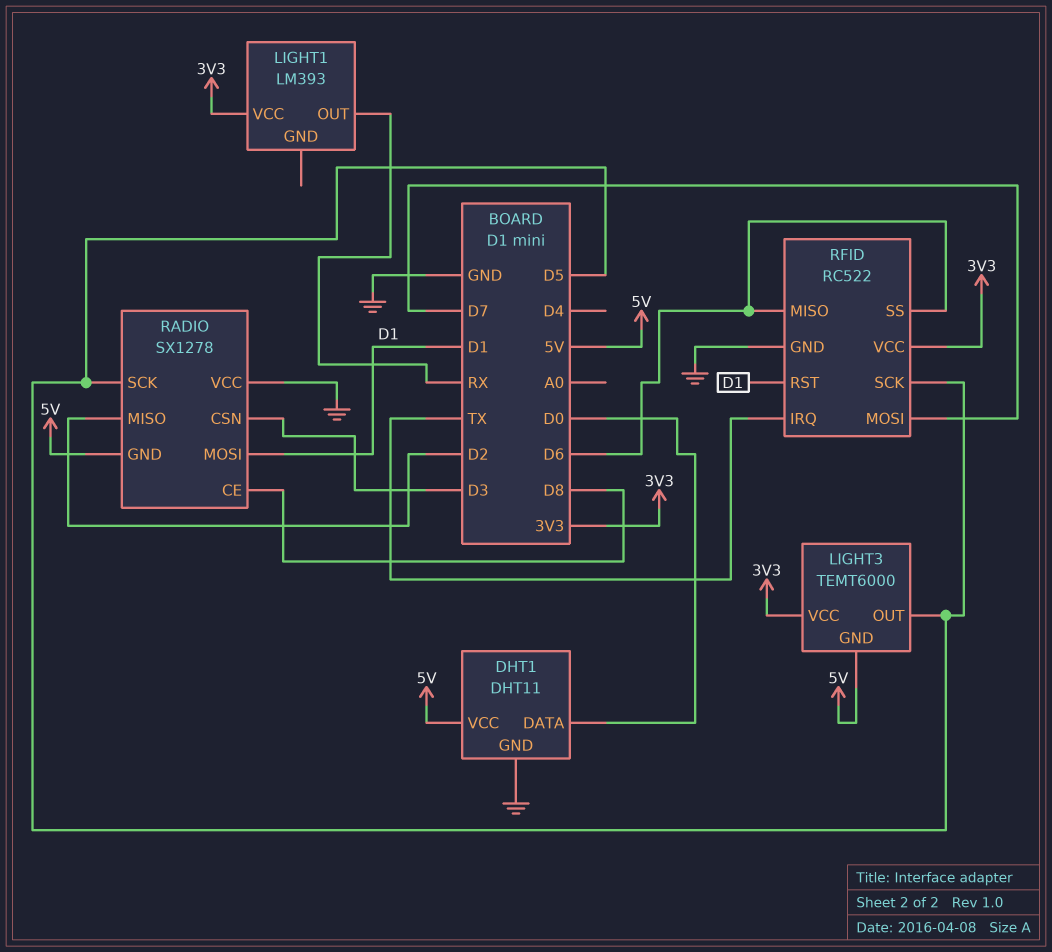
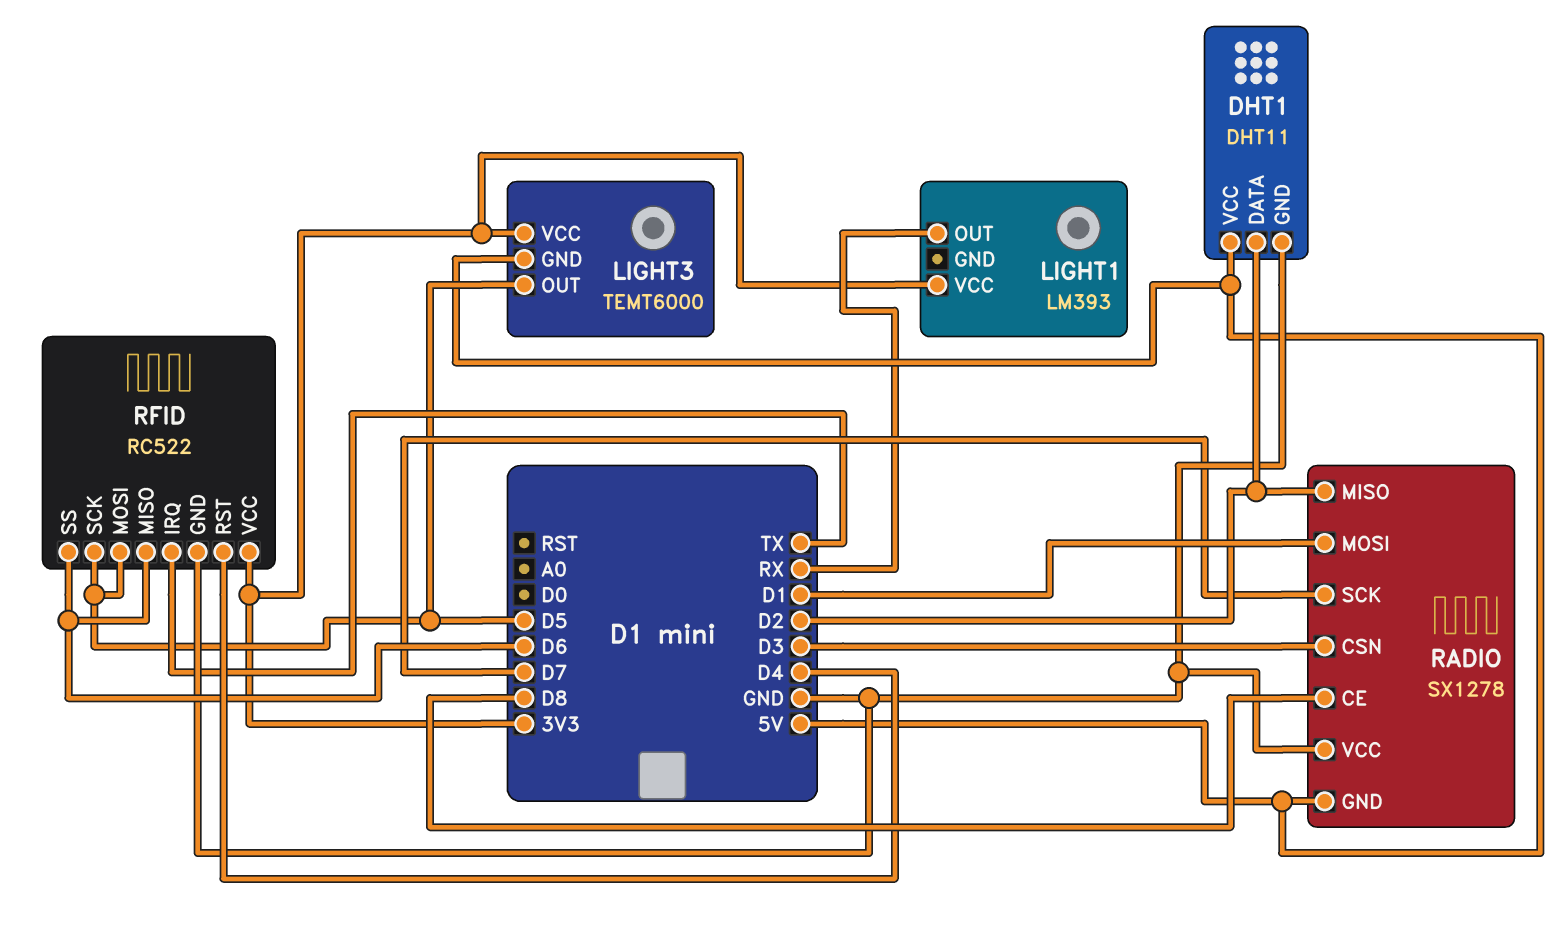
DHT1 pin DATA: D0 -> D2
RADIO pin SCK: D5 -> D7
RFID pin MOSI: D7 -> D5
RFID pin RST: D1 -> D4

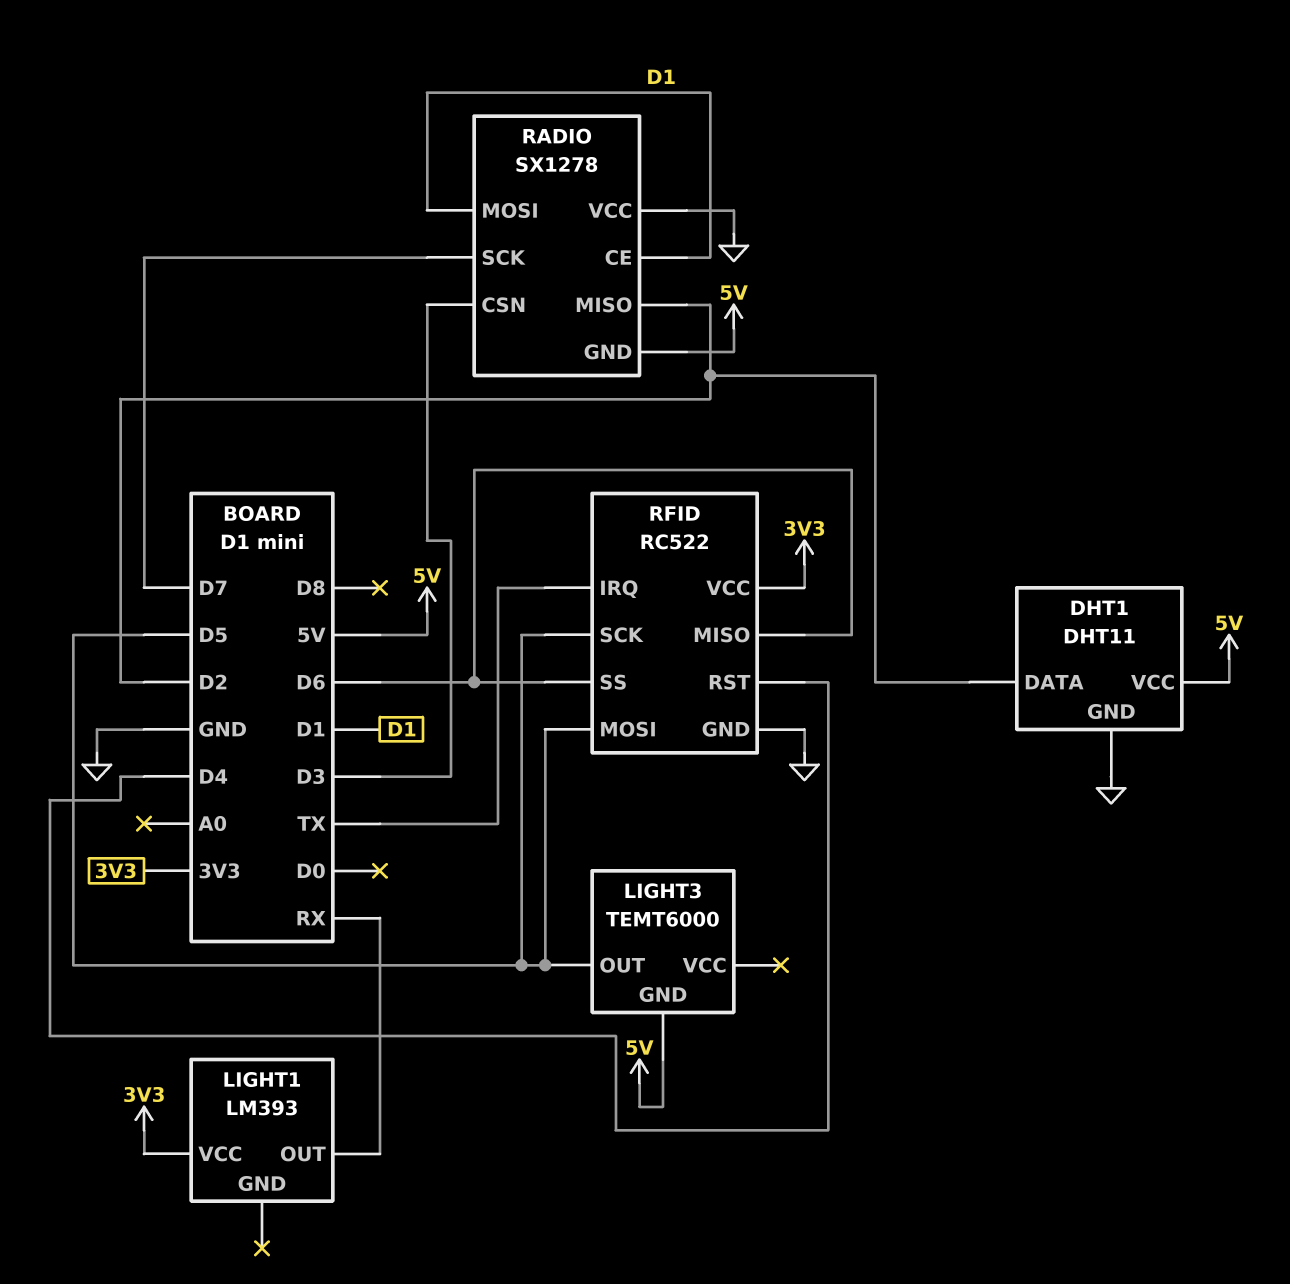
LIGHT3 pin VCC: 3V3 -> none
RADIO pin CE: D8 -> D1

